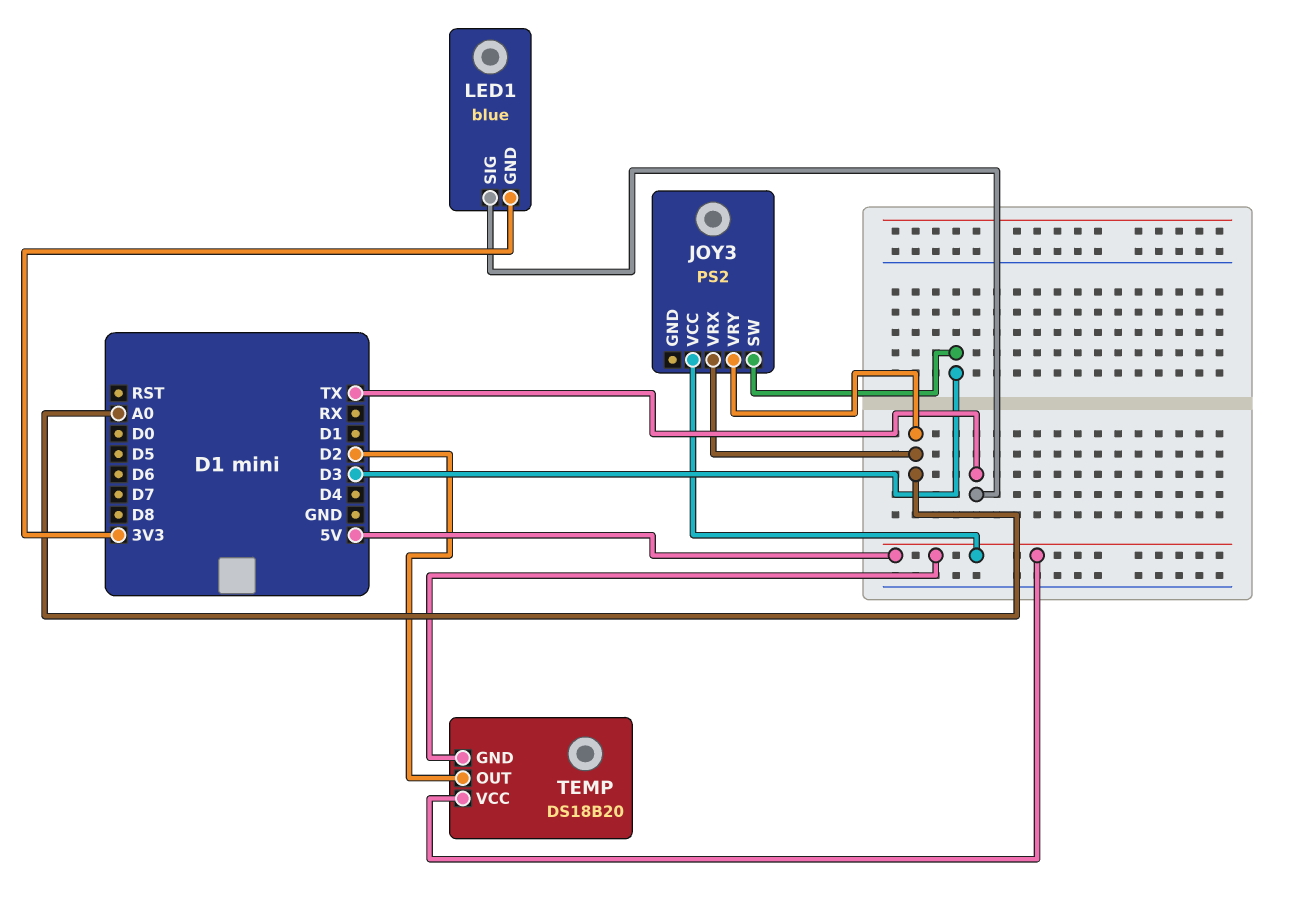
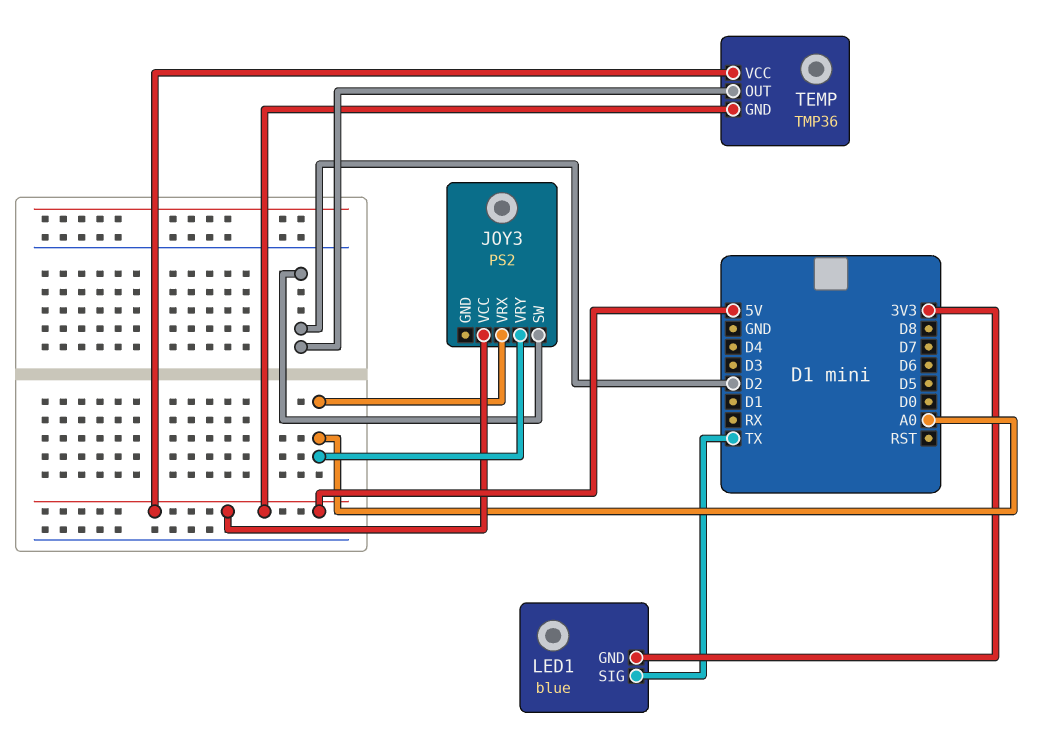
JOY3 pin SW: D3 -> D2
TEMP: DS18B20 -> TMP36

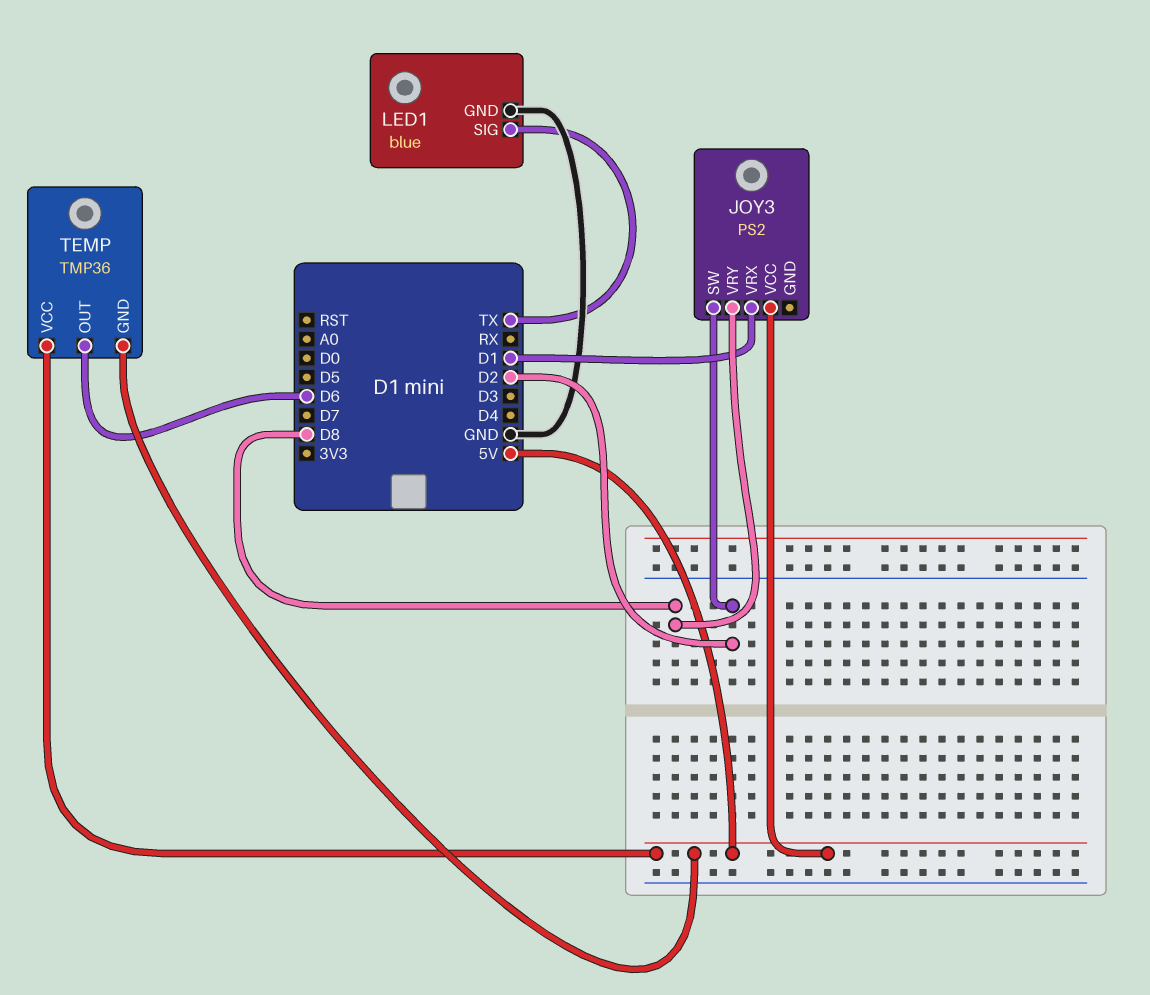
JOY3 pin VRX: A0 -> D1
JOY3 pin VRY: A0 -> D8
LED1 pin GND: 3V3 -> GND
TEMP pin OUT: D2 -> D6

